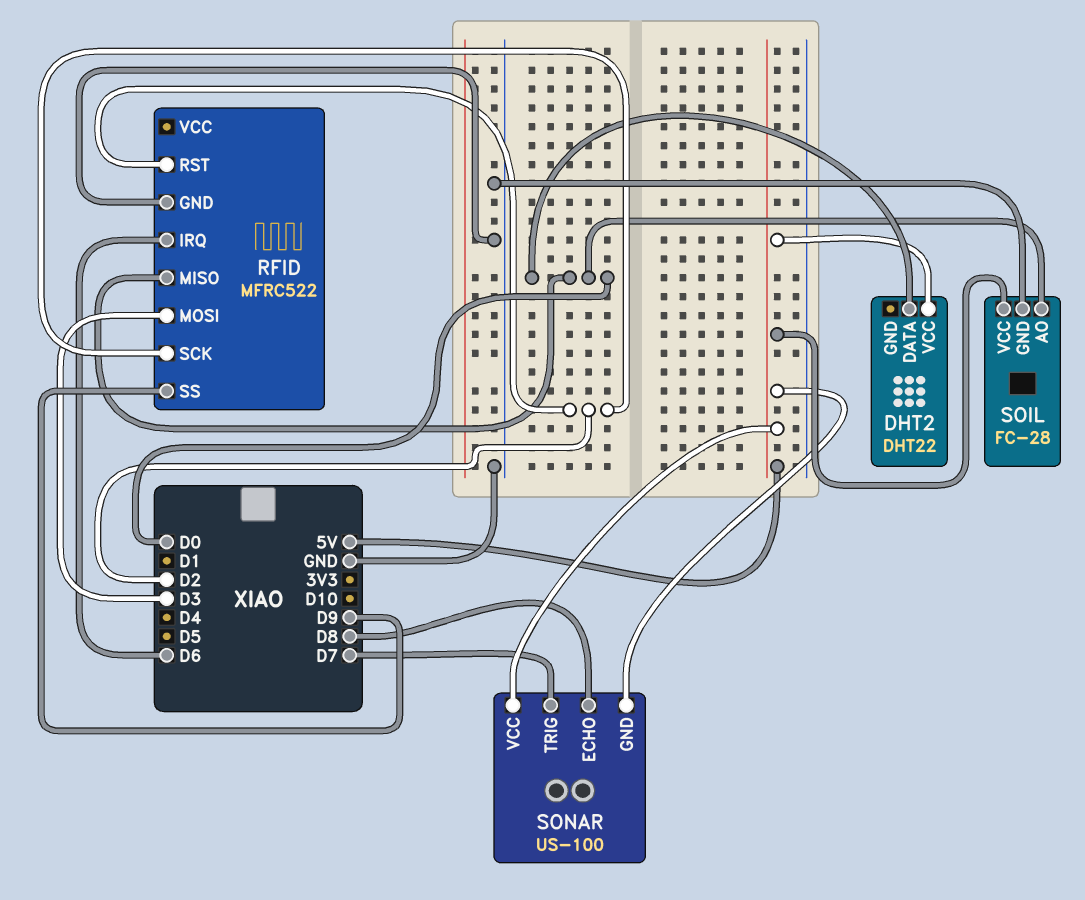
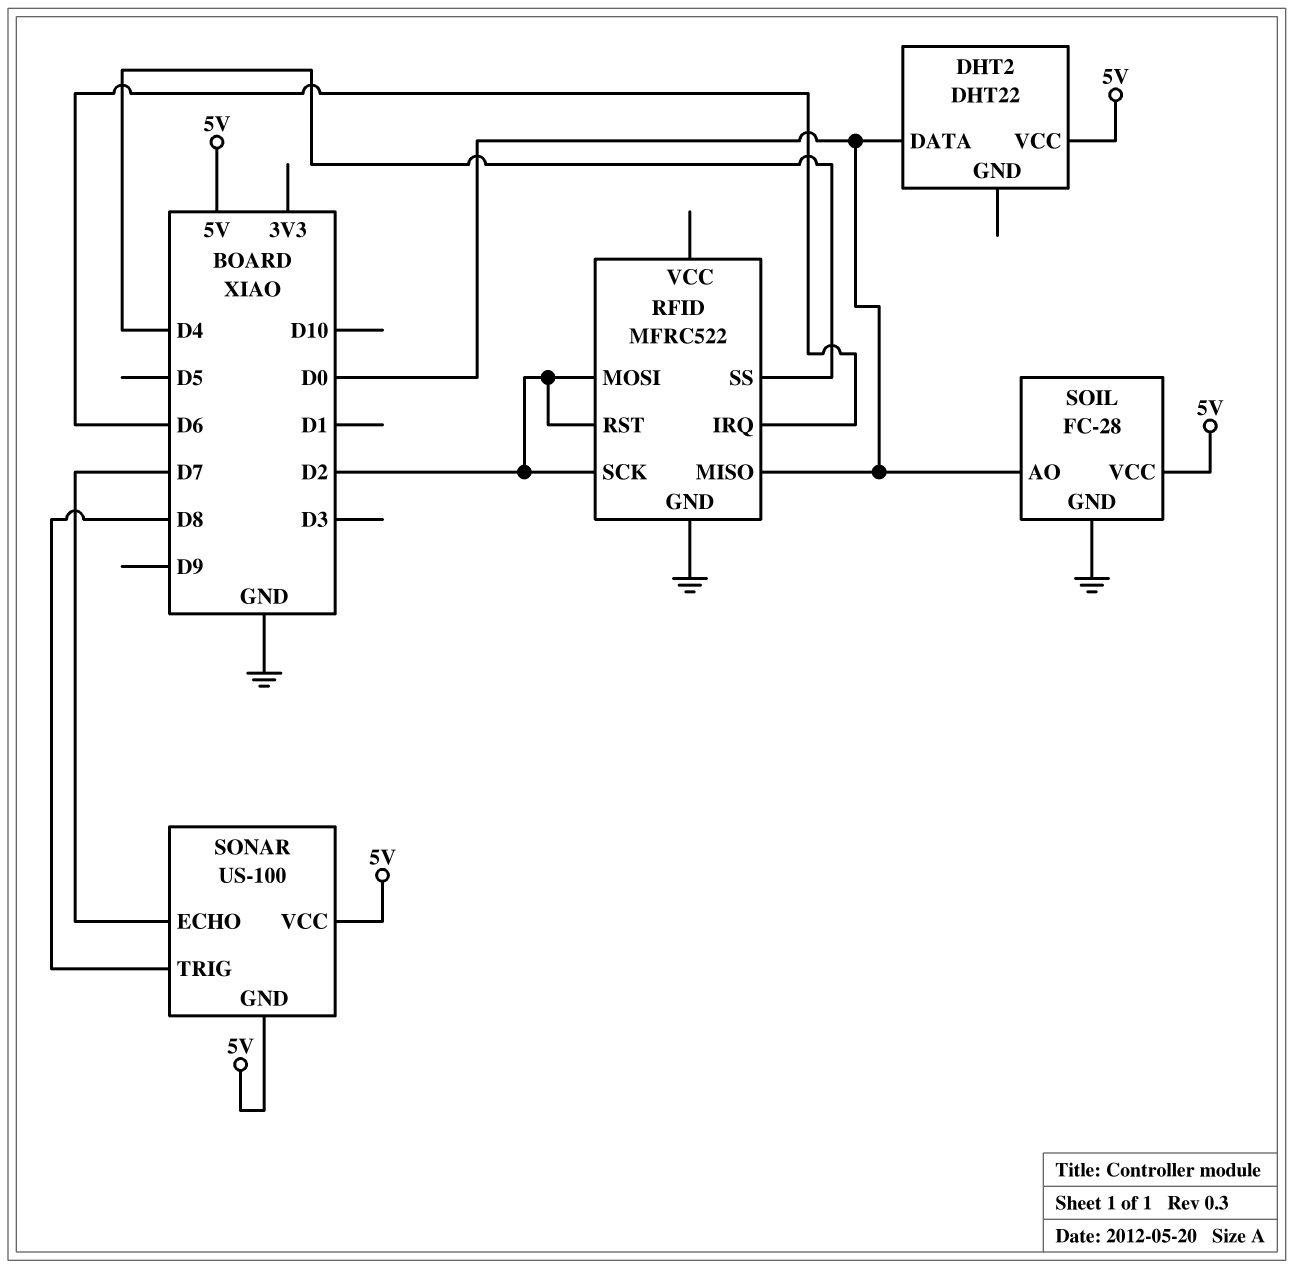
RFID pin MOSI: D3 -> D2
RFID pin SS: D9 -> D4
SONAR pin ECHO: D8 -> D7
SONAR pin TRIG: D7 -> D8

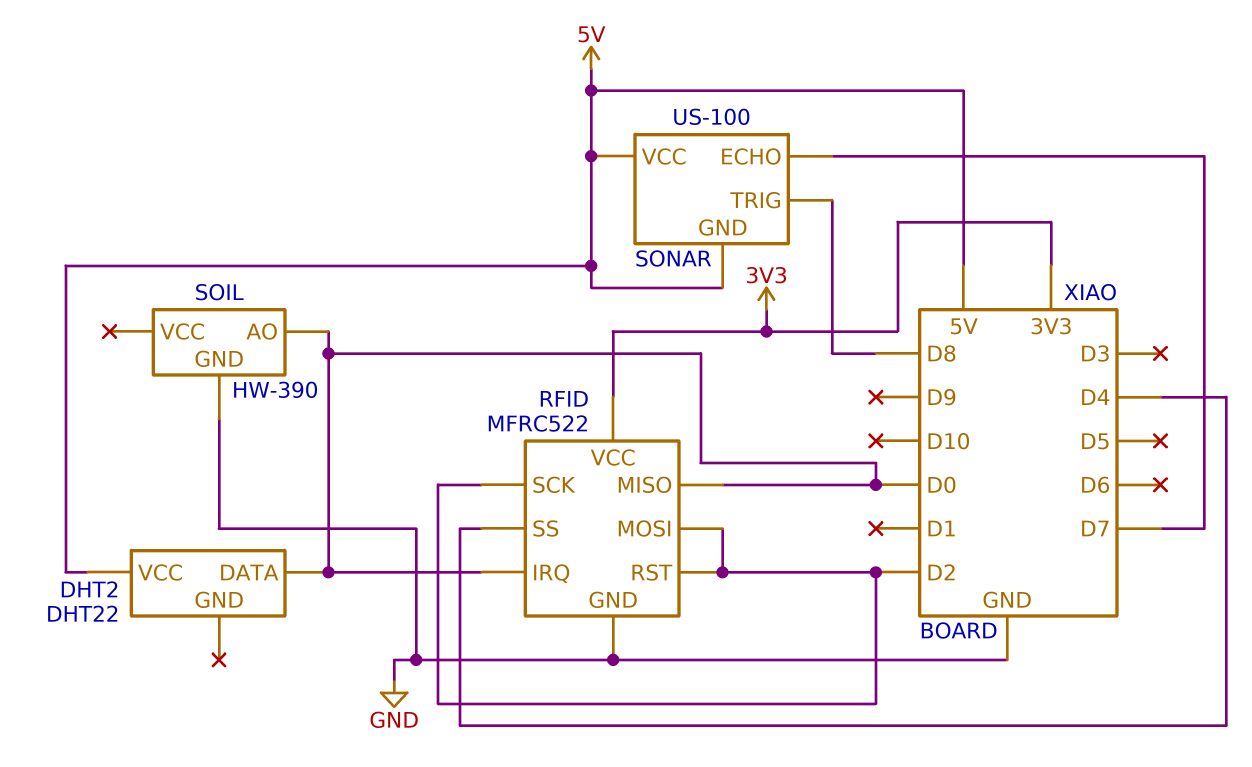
RFID pin IRQ: D6 -> D0
RFID pin VCC: none -> 3V3
SOIL: FC-28 -> HW-390
SOIL pin VCC: 5V -> none

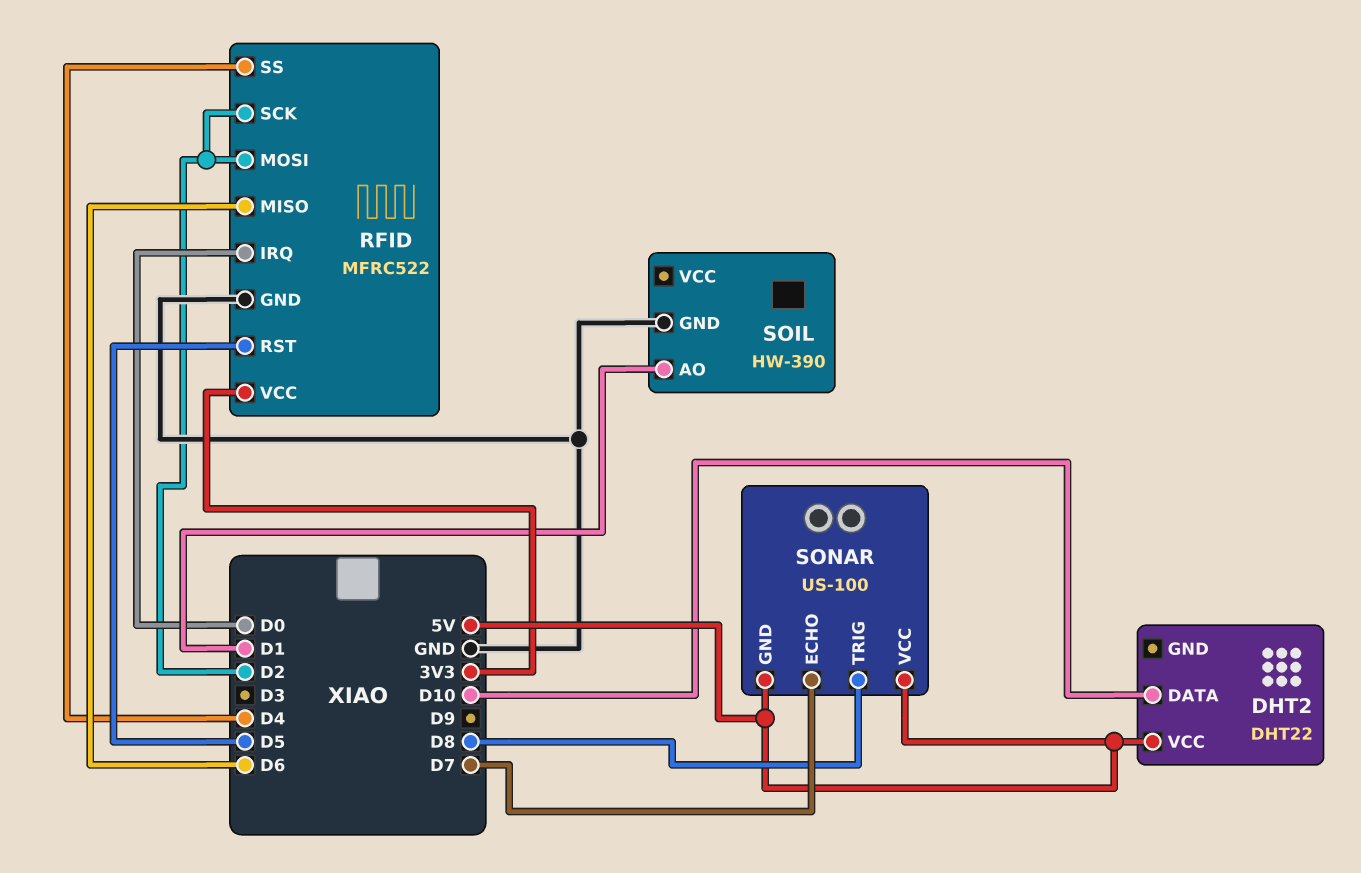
DHT2 pin DATA: D0 -> D10
RFID pin MISO: D0 -> D6
RFID pin RST: D2 -> D5
SOIL pin AO: D0 -> D1

